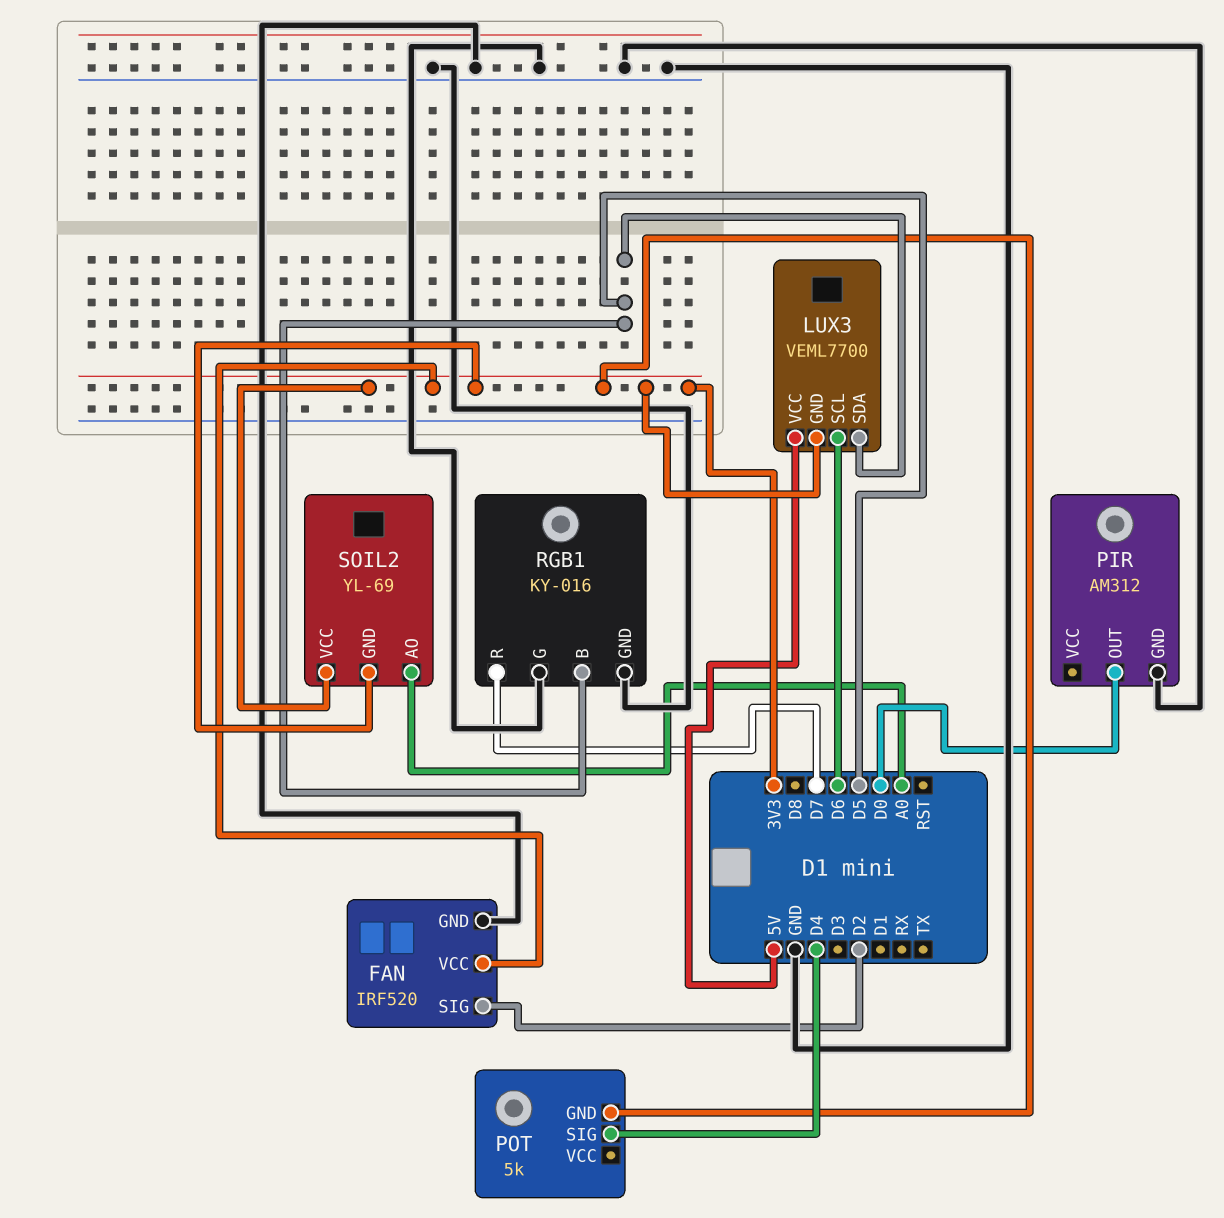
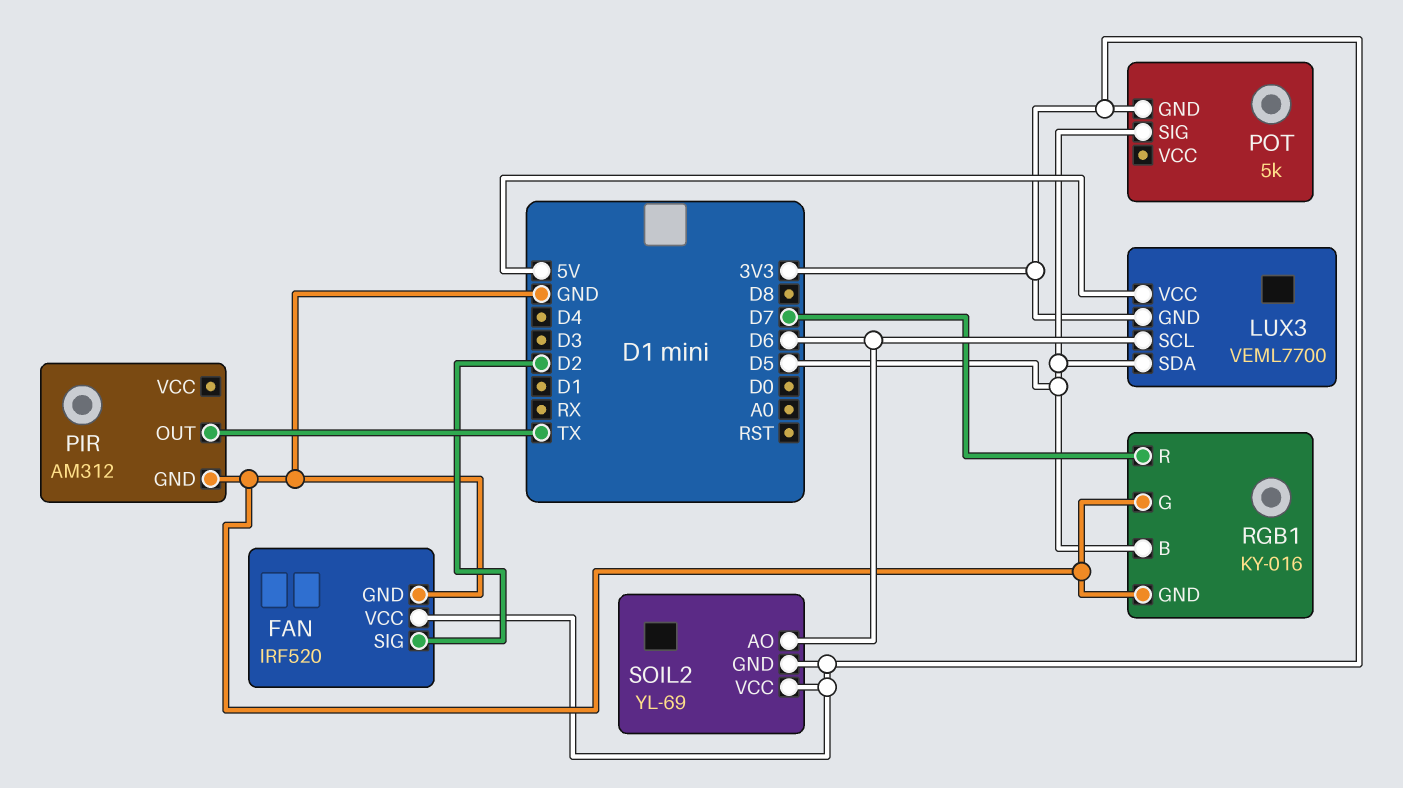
PIR pin OUT: D0 -> TX
POT pin SIG: D4 -> D5
SOIL2 pin AO: A0 -> D6

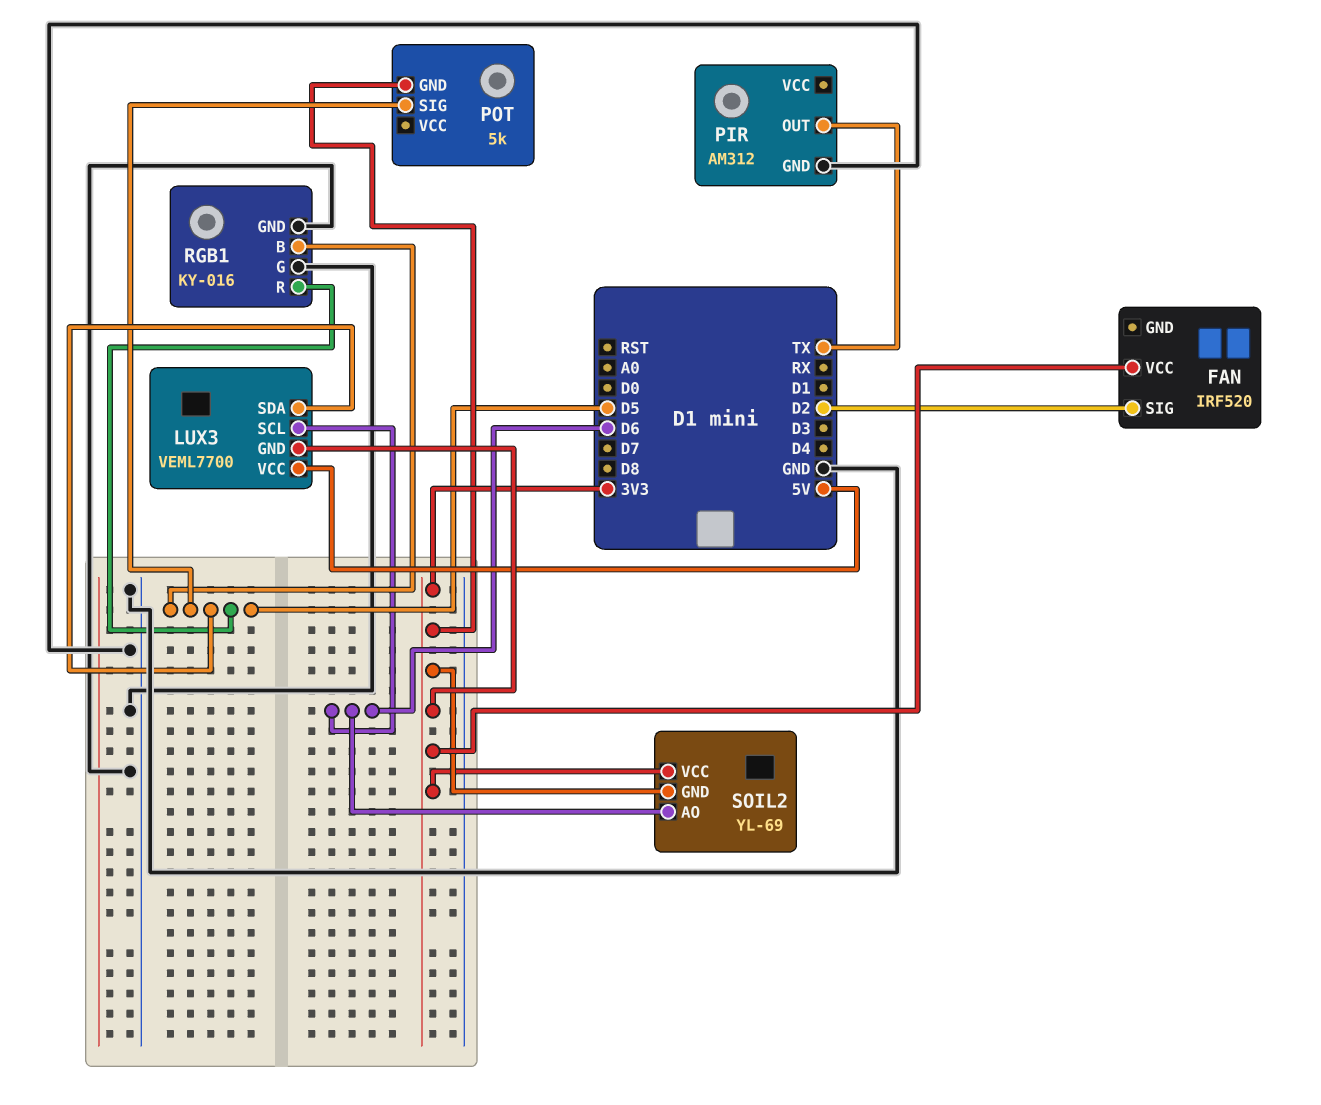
FAN pin GND: GND -> none
RGB1 pin R: D7 -> D5

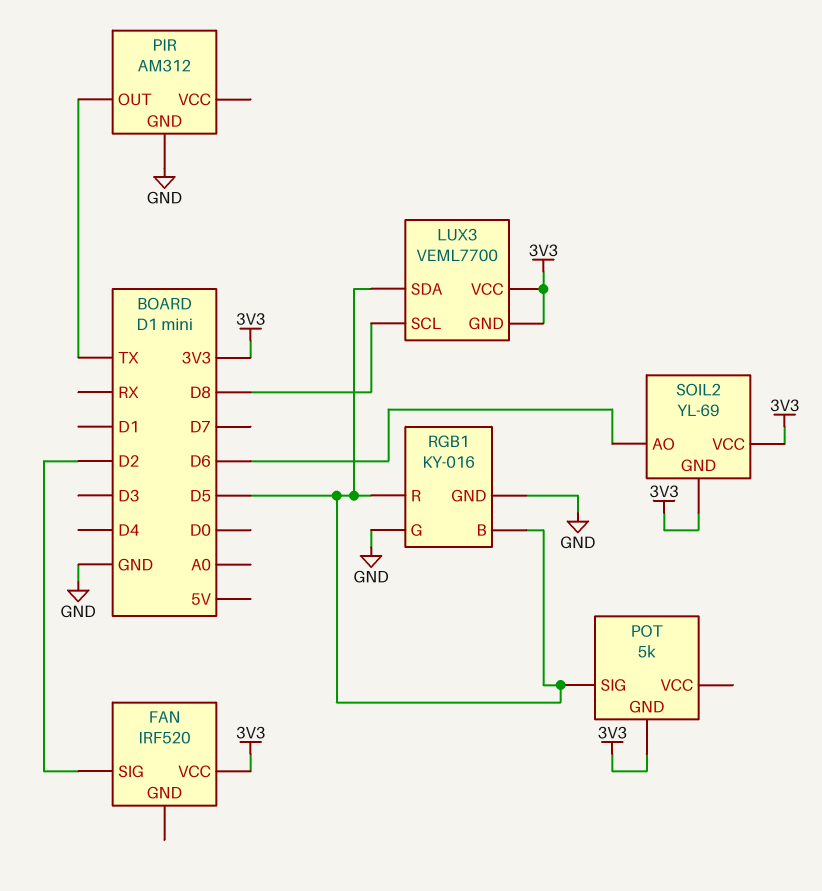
LUX3 pin SCL: D6 -> D8
LUX3 pin VCC: 5V -> 3V3

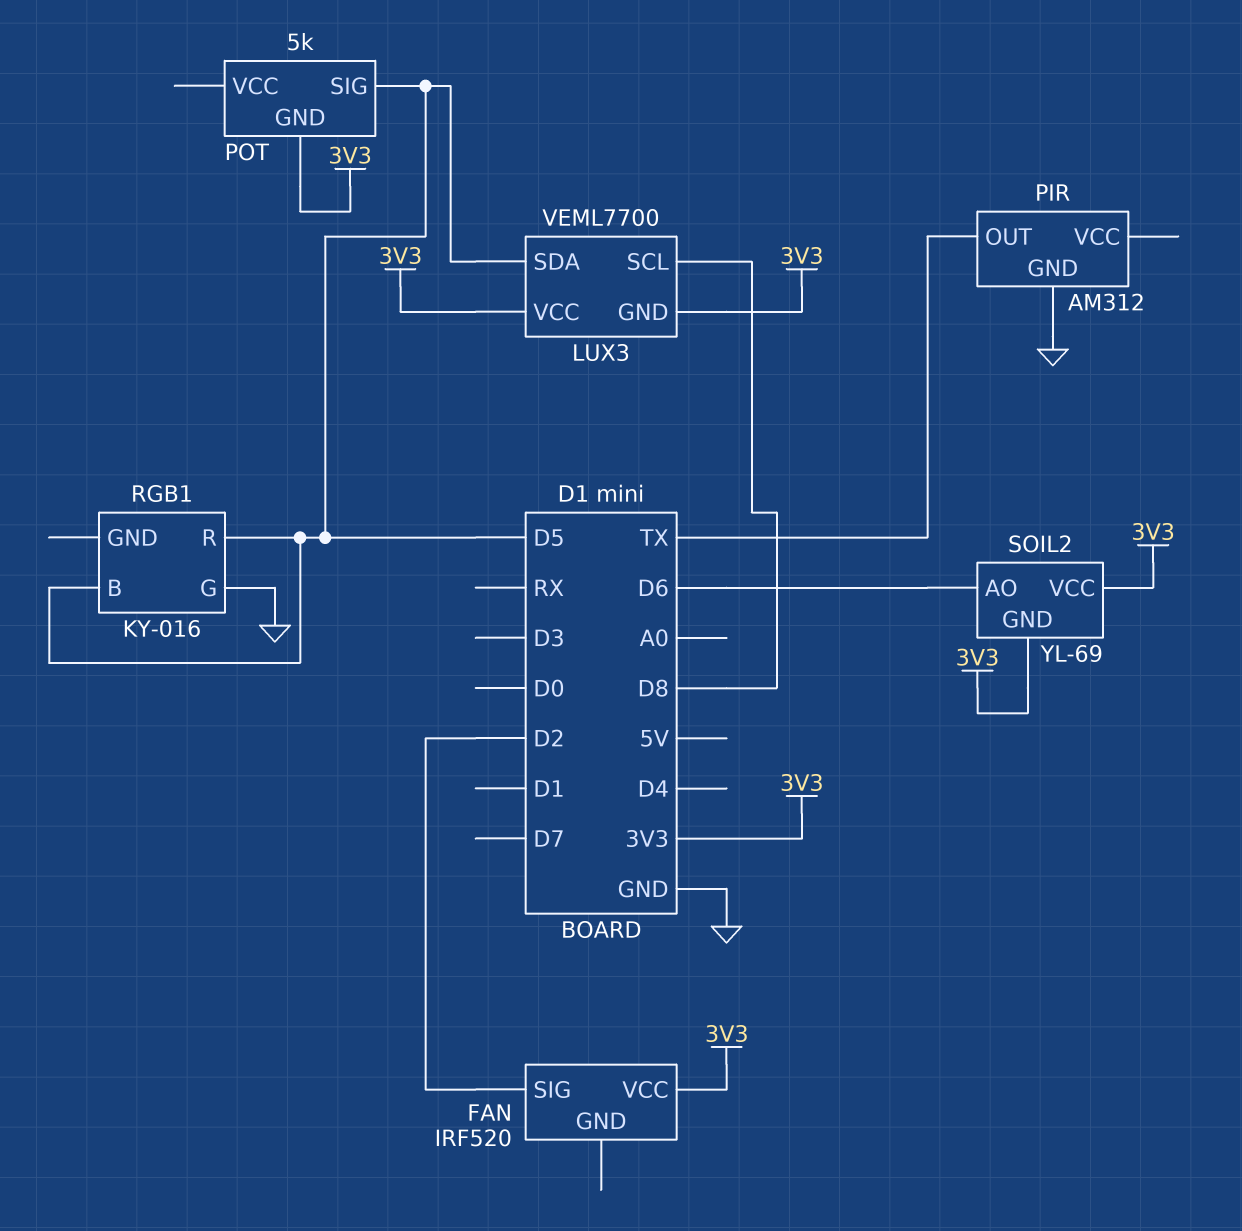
RGB1 pin GND: GND -> none

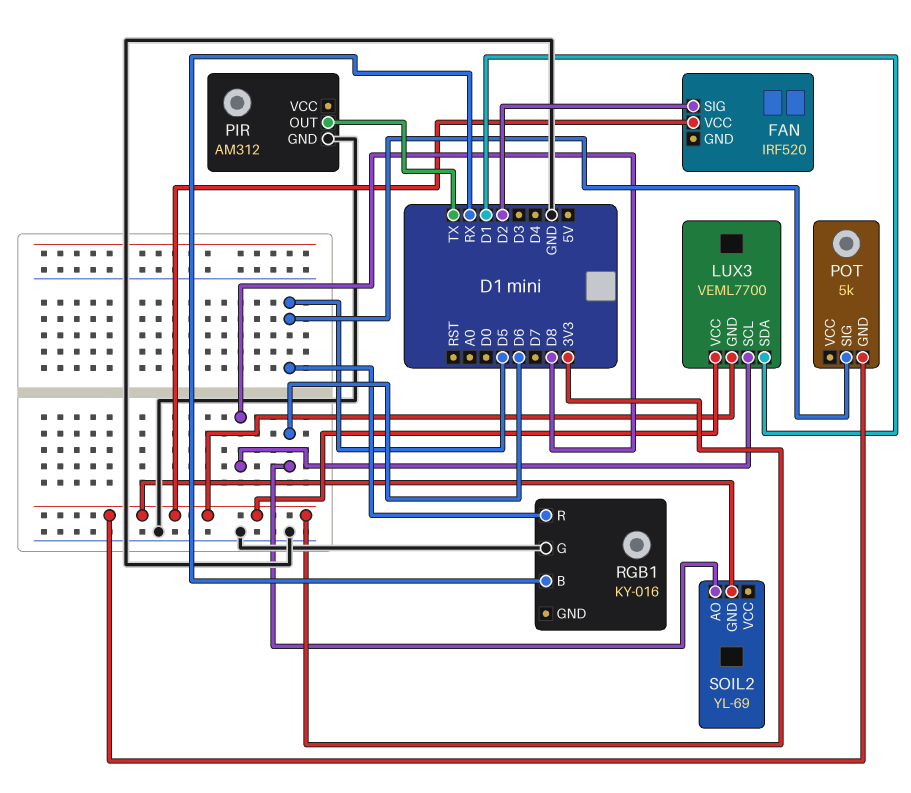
LUX3 pin SDA: D5 -> D1
RGB1 pin B: D5 -> RX
SOIL2 pin VCC: 3V3 -> none

